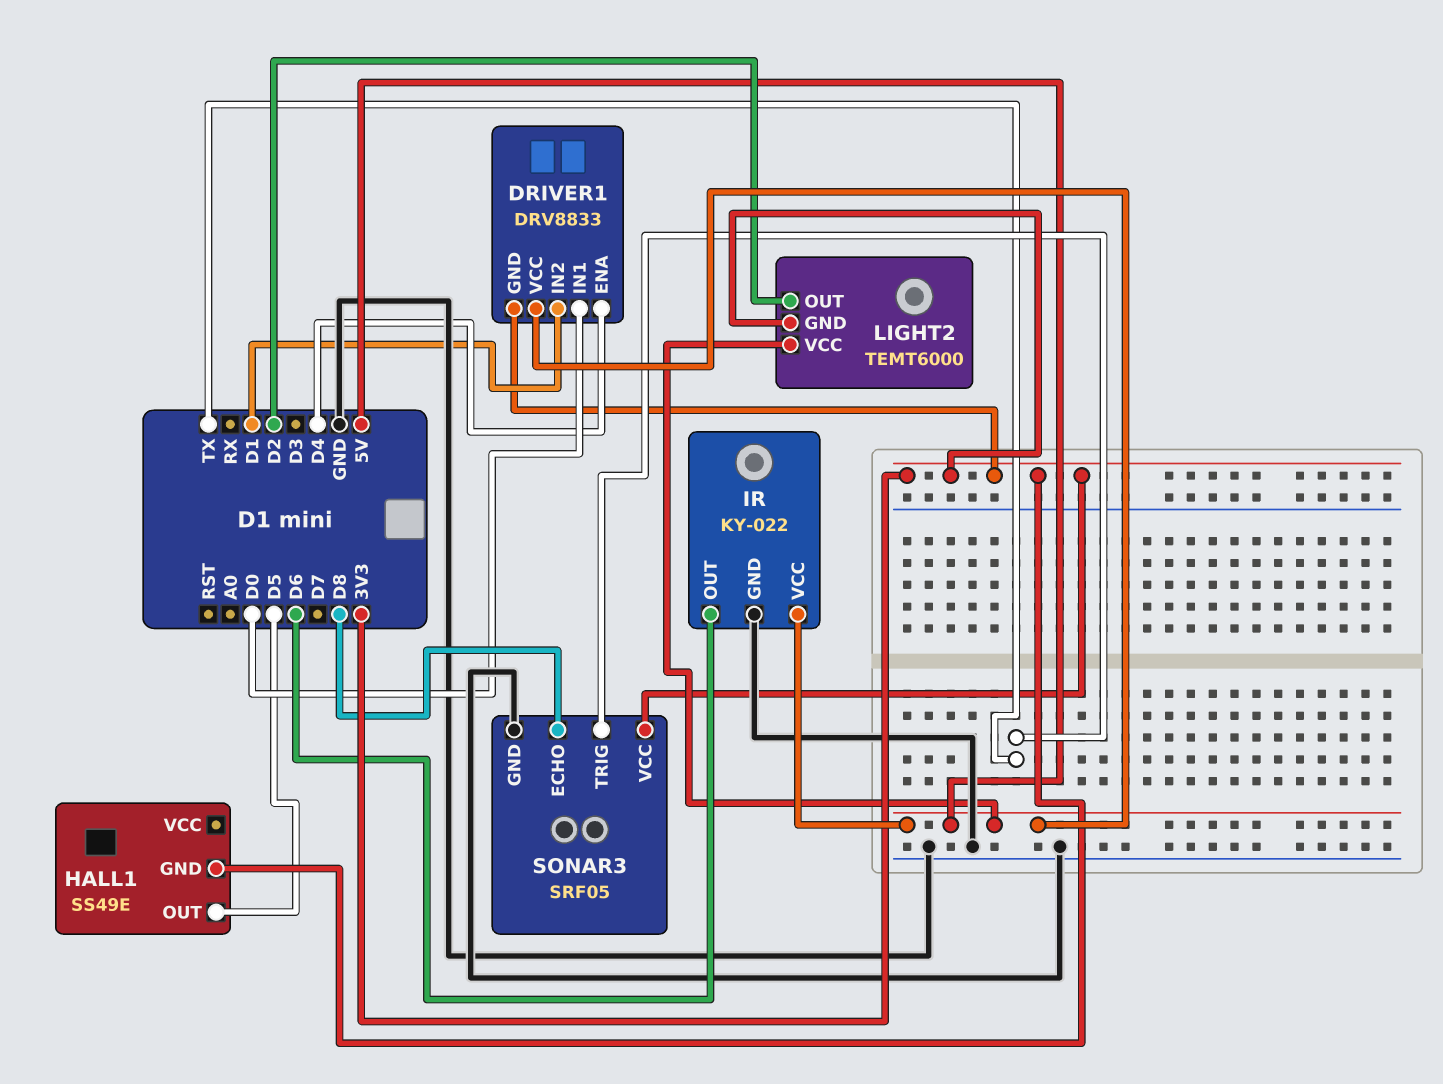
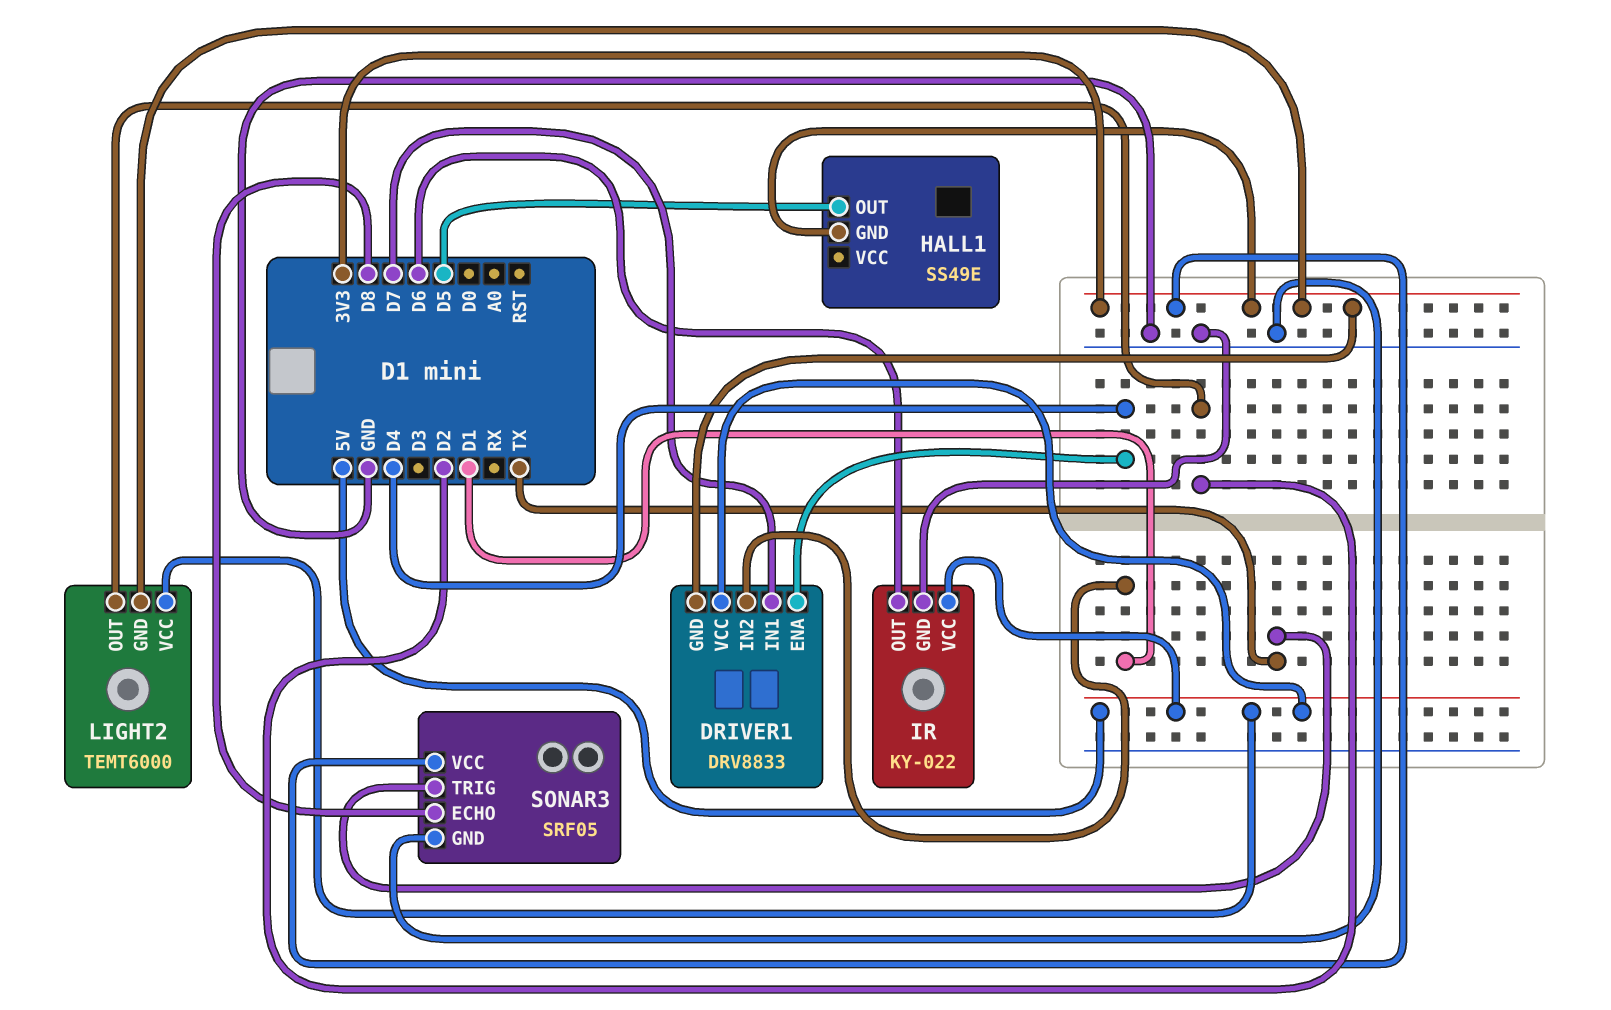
DRIVER1 pin IN1: D0 -> D7

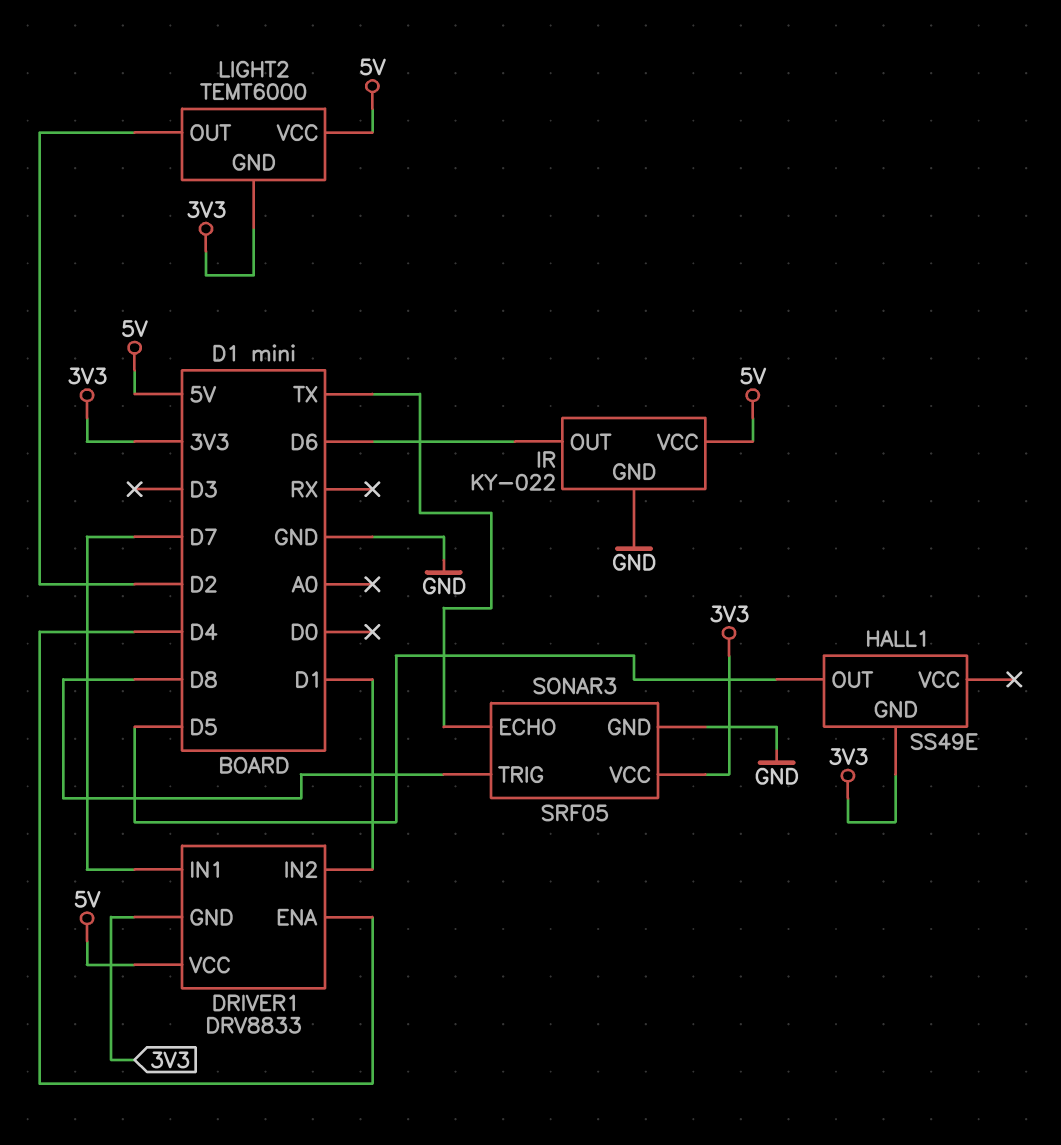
SONAR3 pin ECHO: D8 -> TX
SONAR3 pin TRIG: TX -> D8

